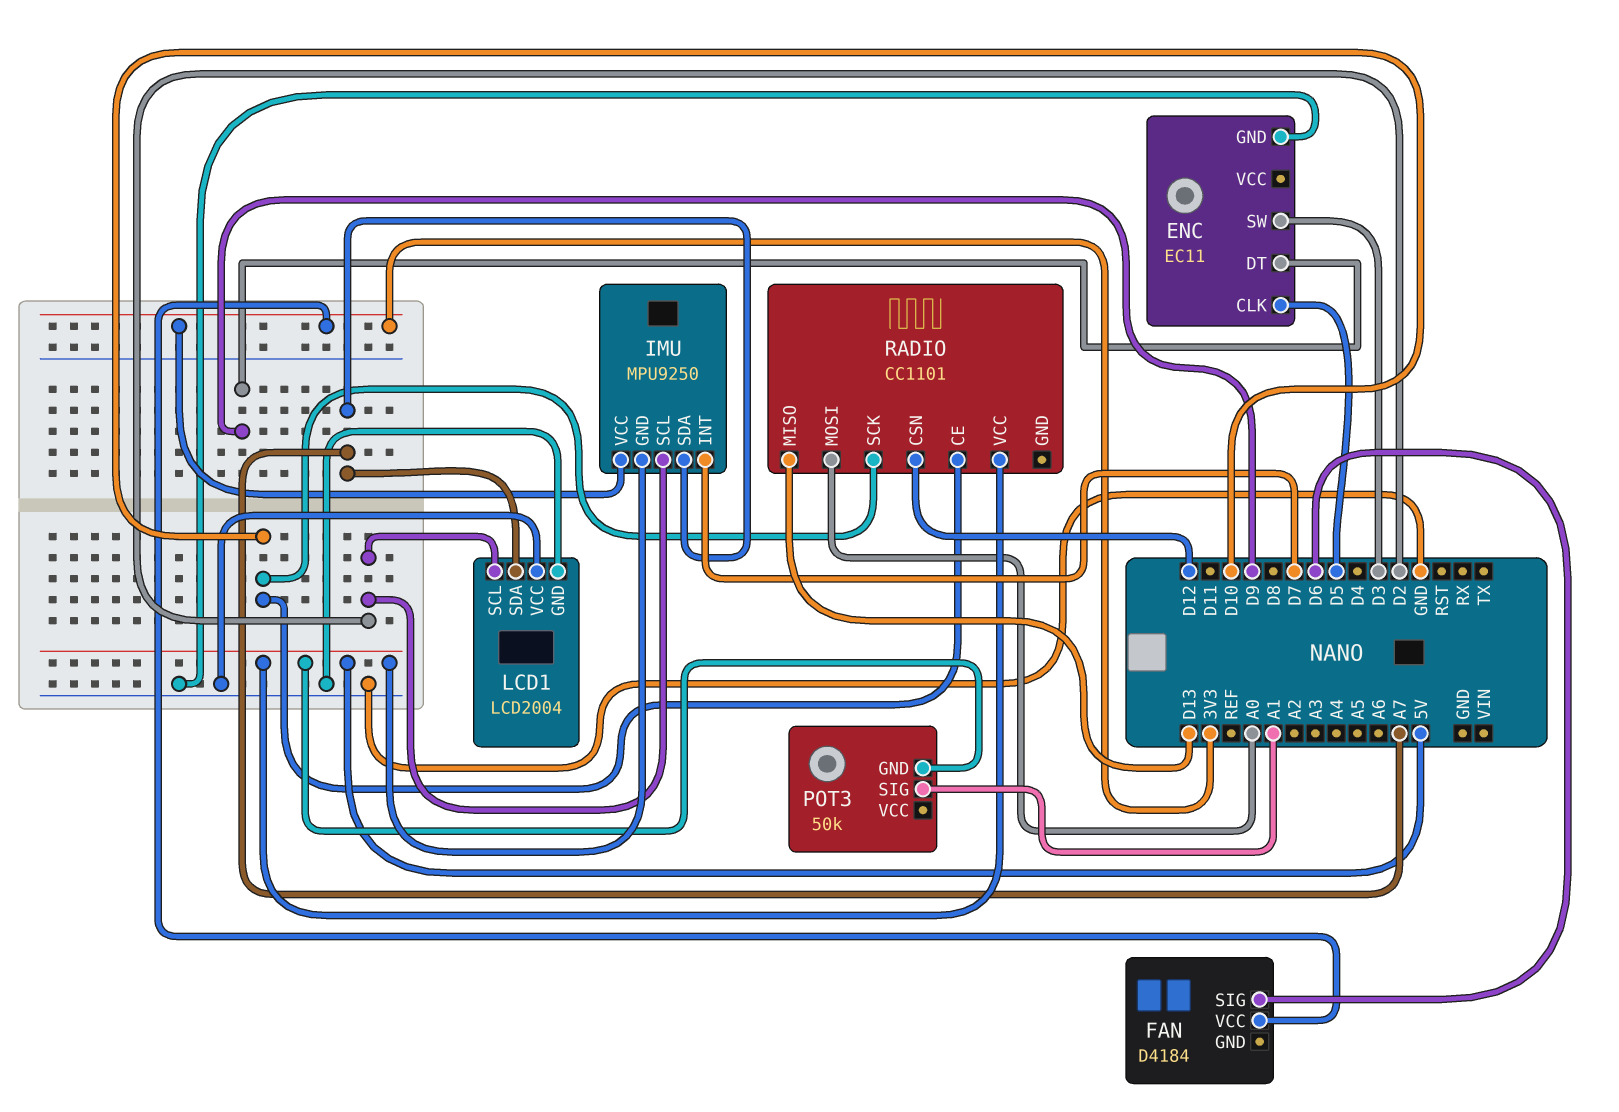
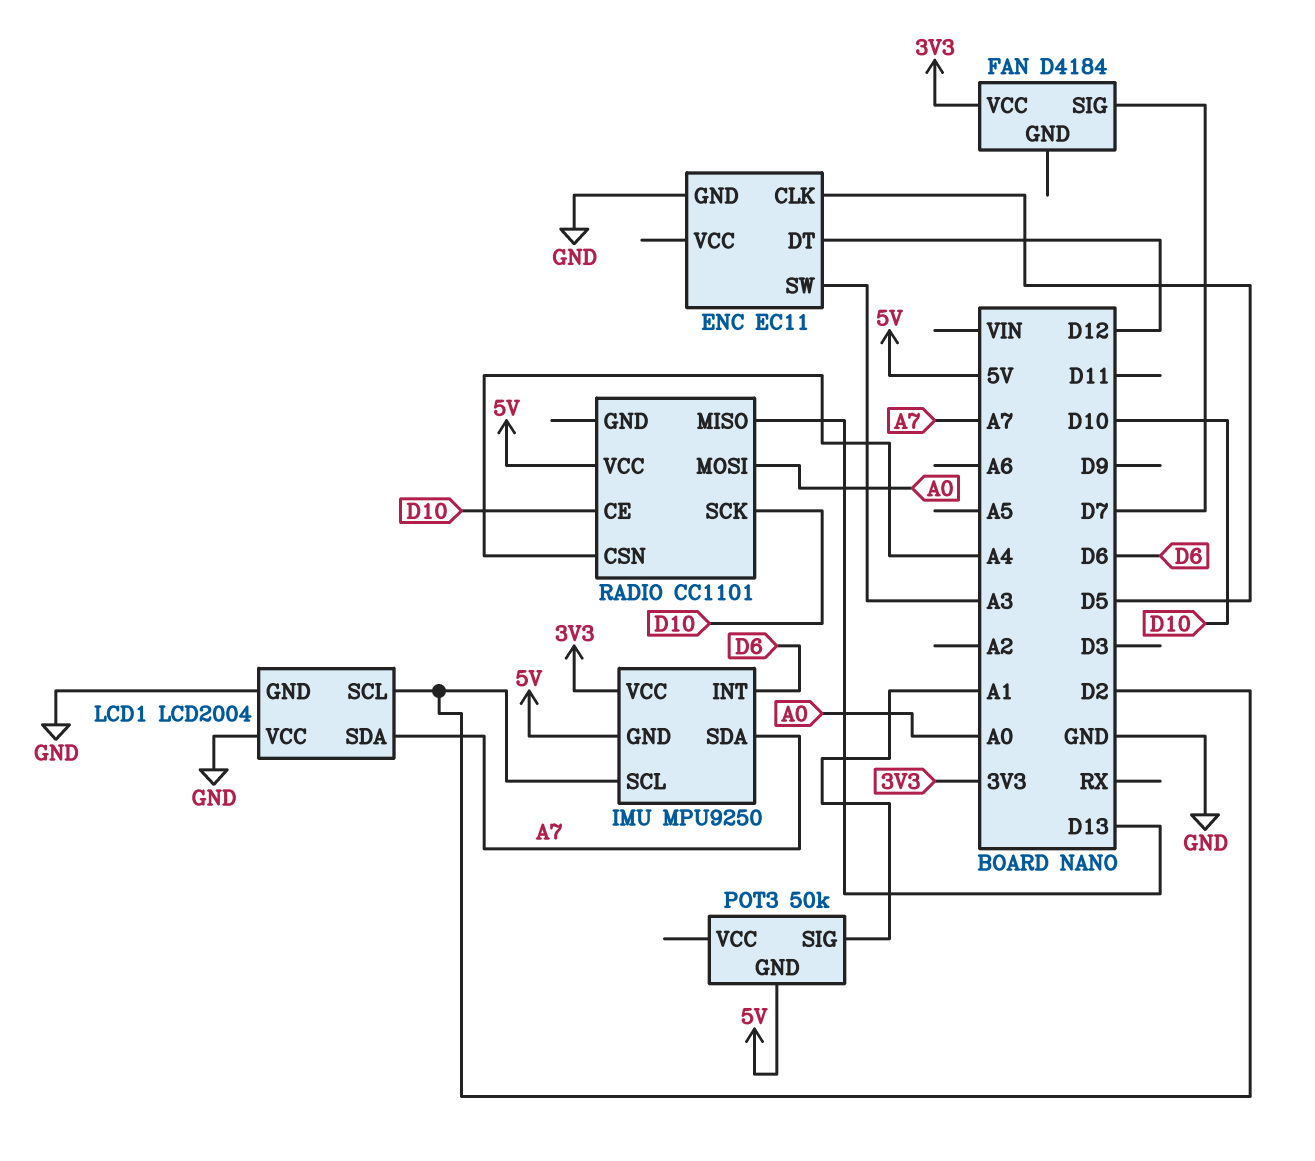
ENC pin DT: D9 -> D12
ENC pin SW: D3 -> A3
FAN pin SIG: D6 -> D7
IMU pin INT: D7 -> D6
RADIO pin CSN: D12 -> A4

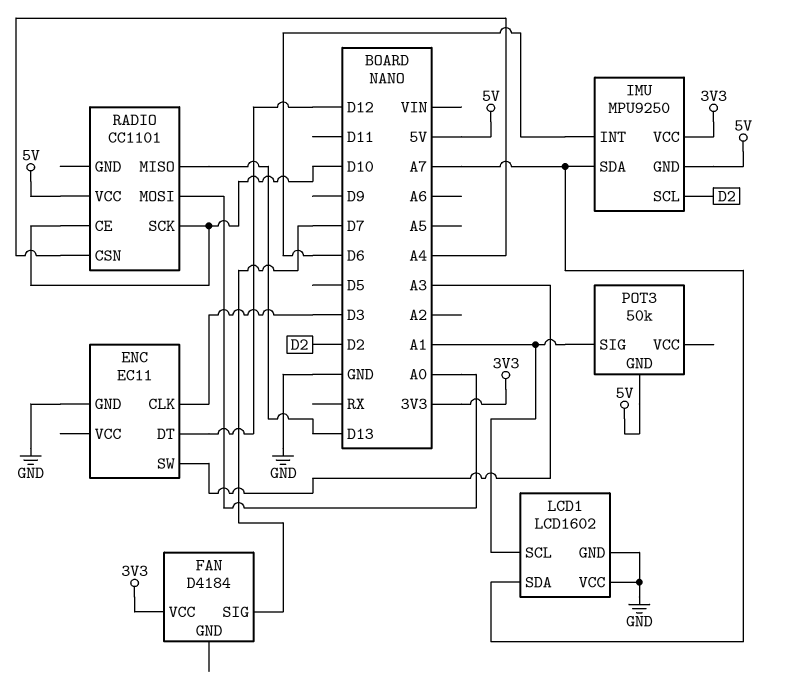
ENC pin CLK: D5 -> D3
LCD1: LCD2004 -> LCD1602
LCD1 pin SCL: D2 -> A1

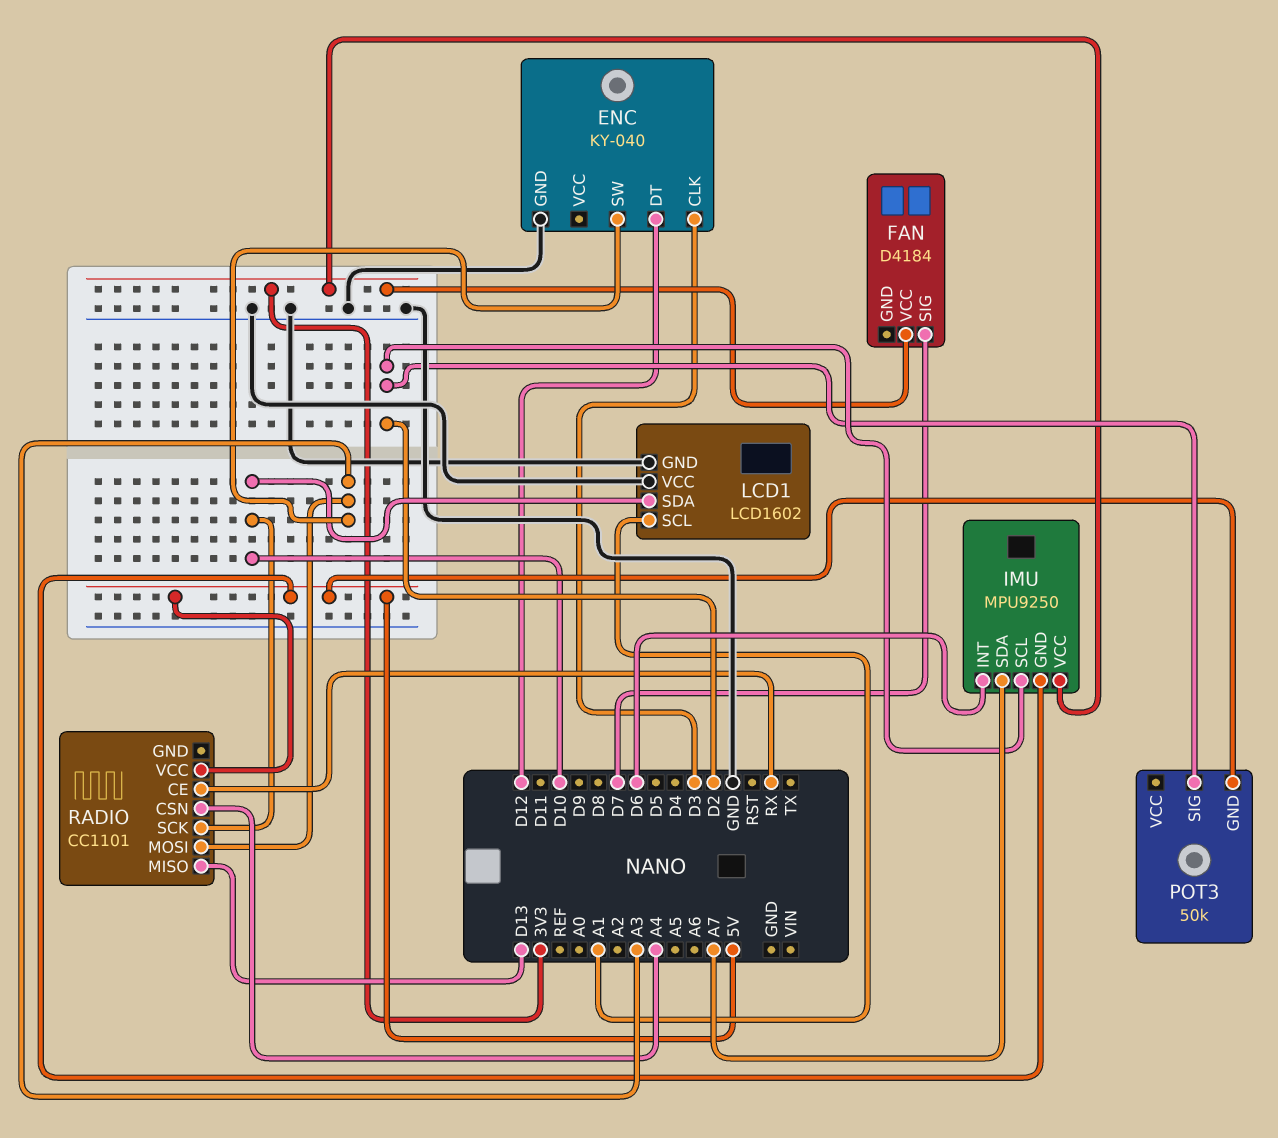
ENC: EC11 -> KY-040
LCD1 pin SDA: A7 -> D10
POT3 pin SIG: A1 -> D2
RADIO pin CE: D10 -> RX
RADIO pin MOSI: A0 -> A3

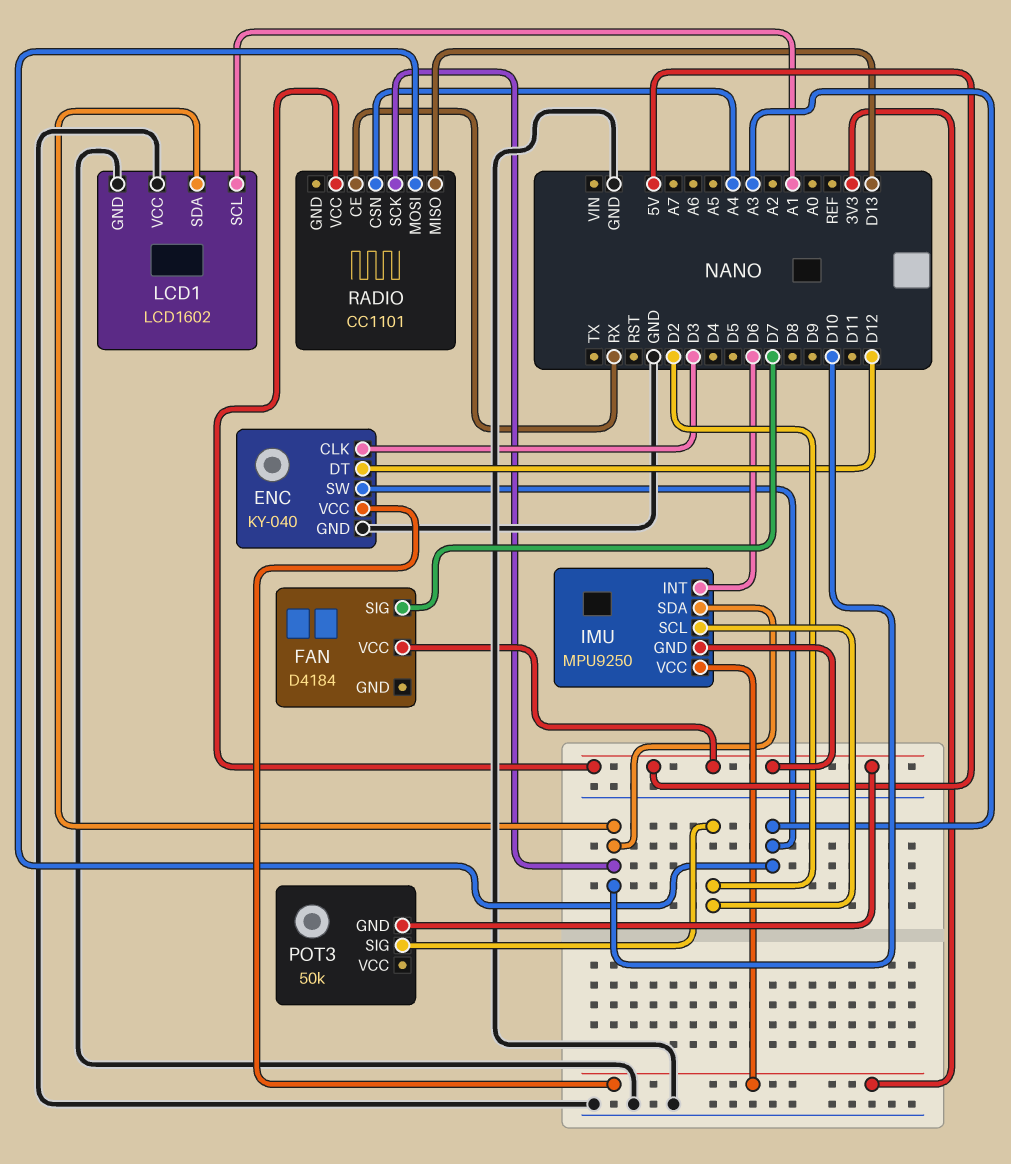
ENC pin VCC: none -> 3V3
FAN pin VCC: 3V3 -> 5V
IMU pin SDA: A7 -> D10

